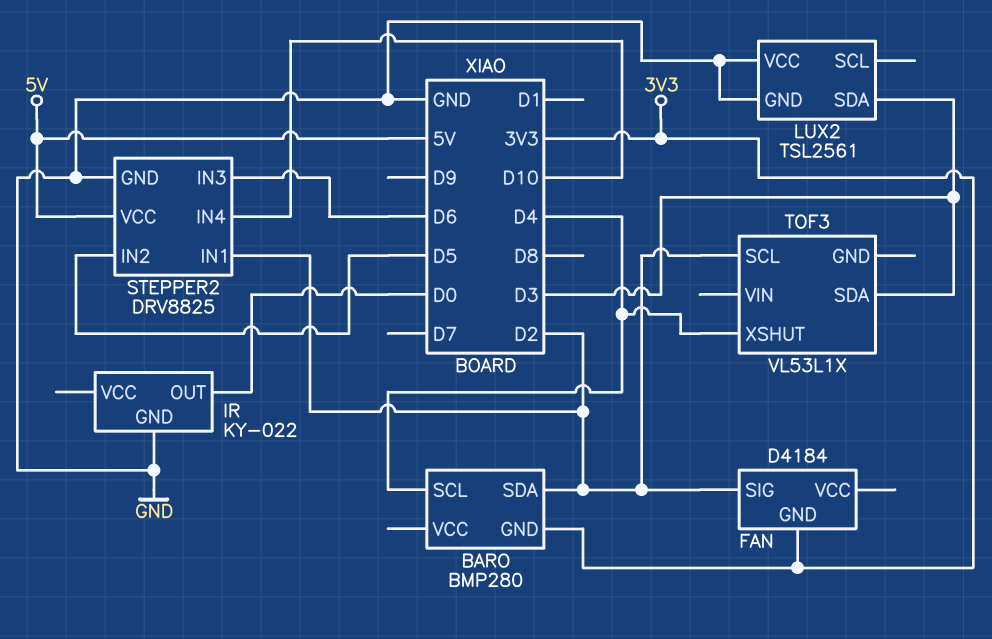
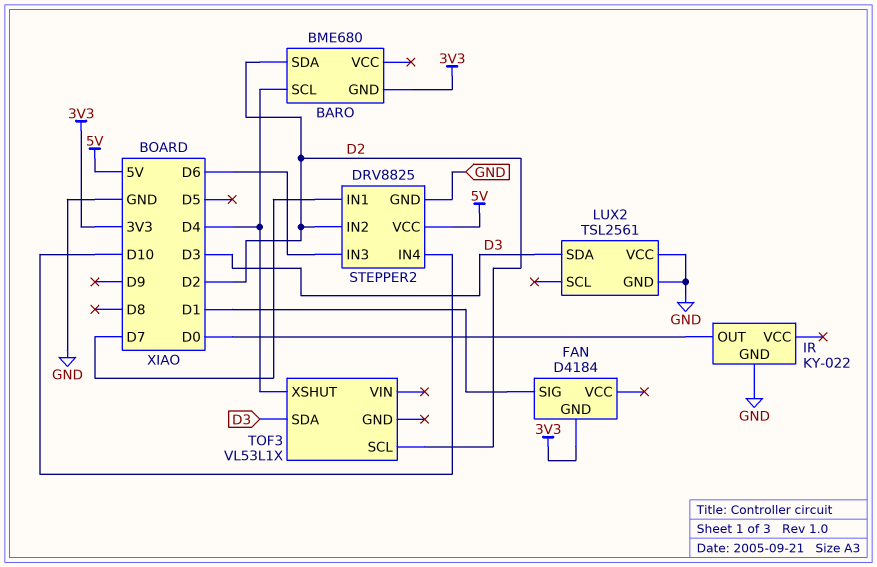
BARO: BMP280 -> BME680
FAN pin SIG: D2 -> D1
STEPPER2 pin IN1: D2 -> D7
STEPPER2 pin IN2: D5 -> D2

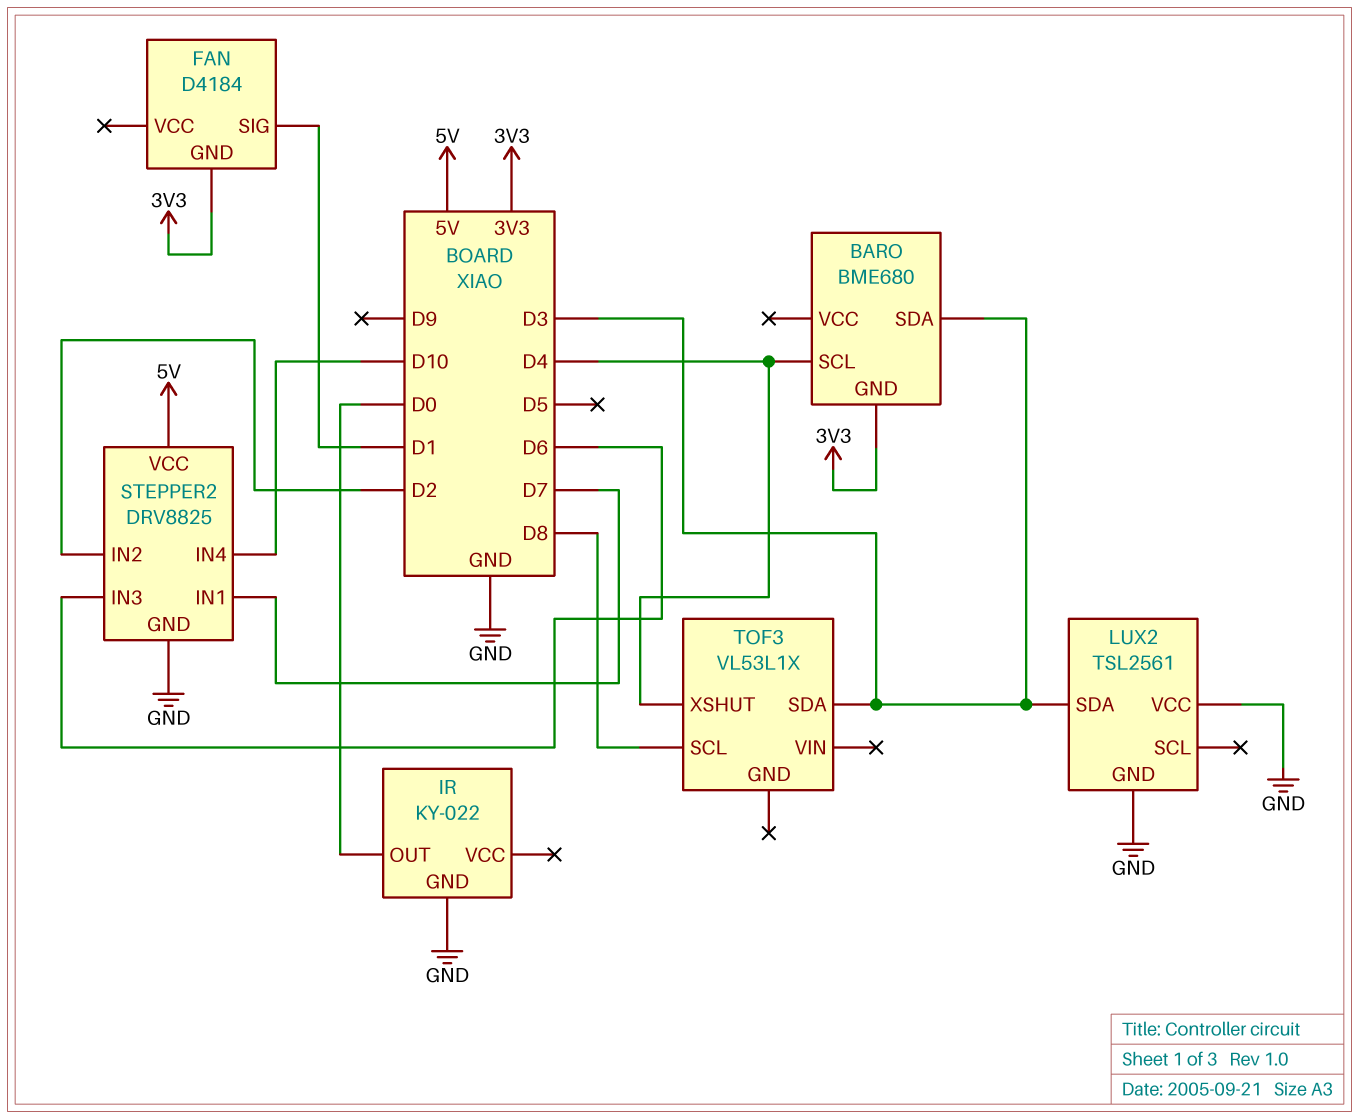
BARO pin SDA: D2 -> D3
TOF3 pin SCL: D2 -> D8

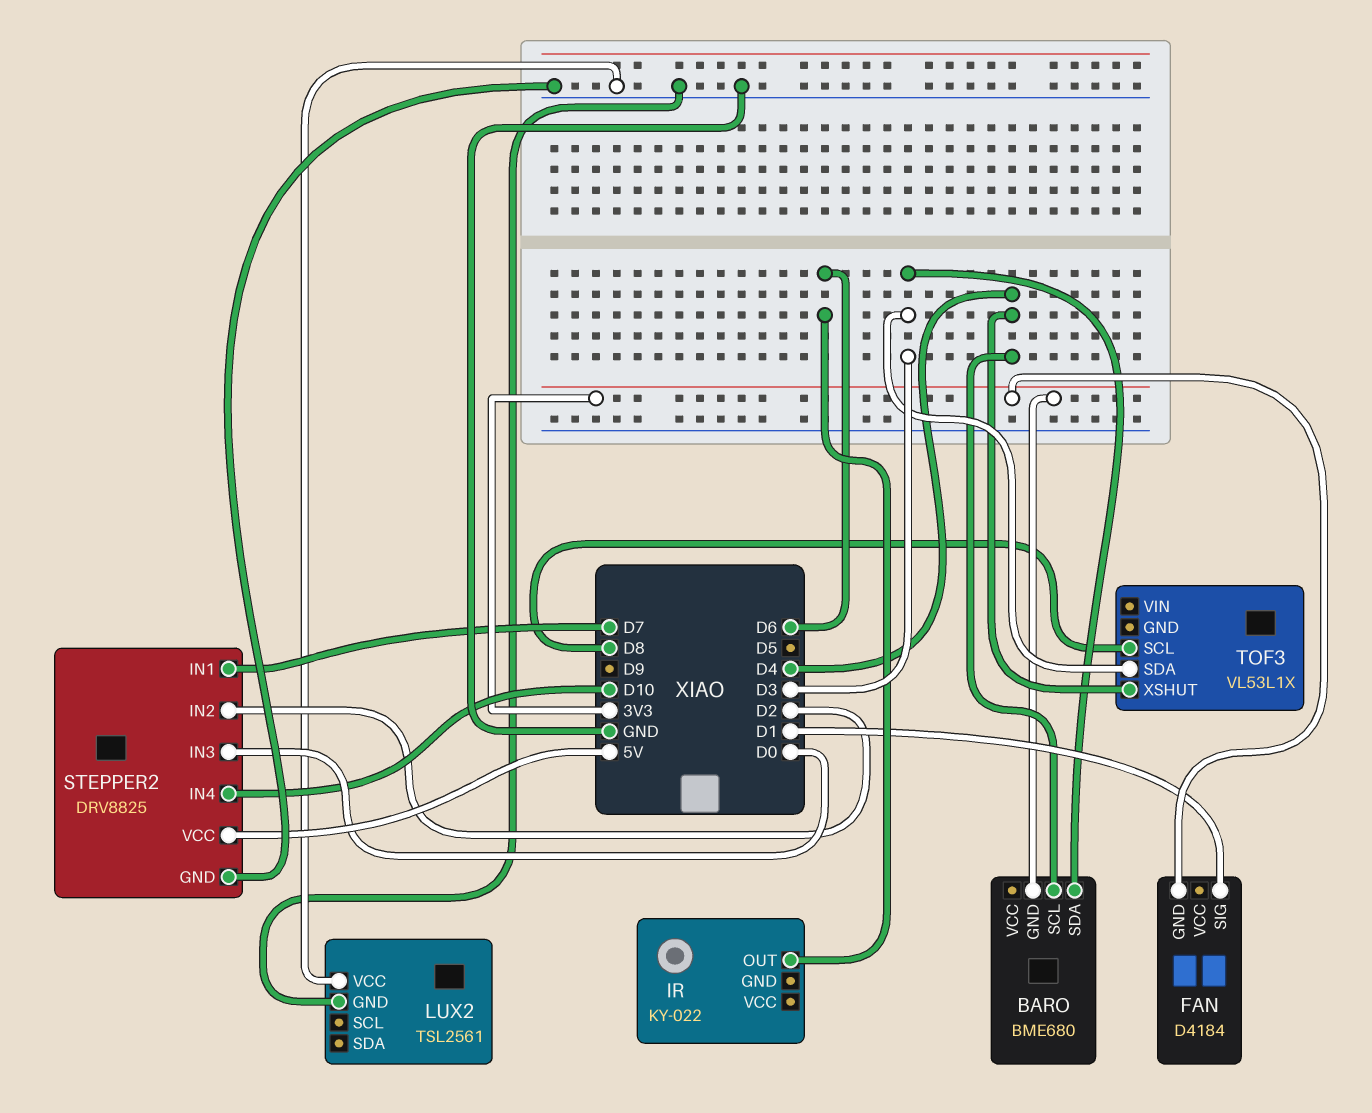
IR pin GND: GND -> none
IR pin OUT: D0 -> D6
LUX2 pin SDA: D3 -> none
STEPPER2 pin IN3: D6 -> D0

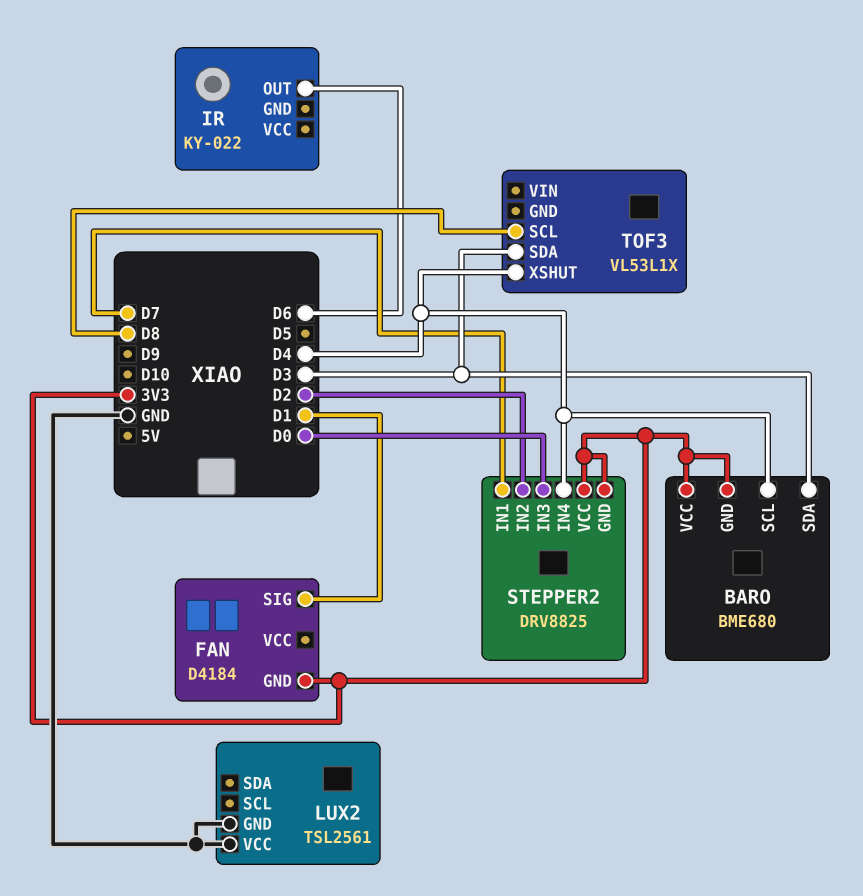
BARO pin VCC: none -> 3V3
STEPPER2 pin GND: GND -> 3V3
STEPPER2 pin IN4: D10 -> D4
STEPPER2 pin VCC: 5V -> 3V3

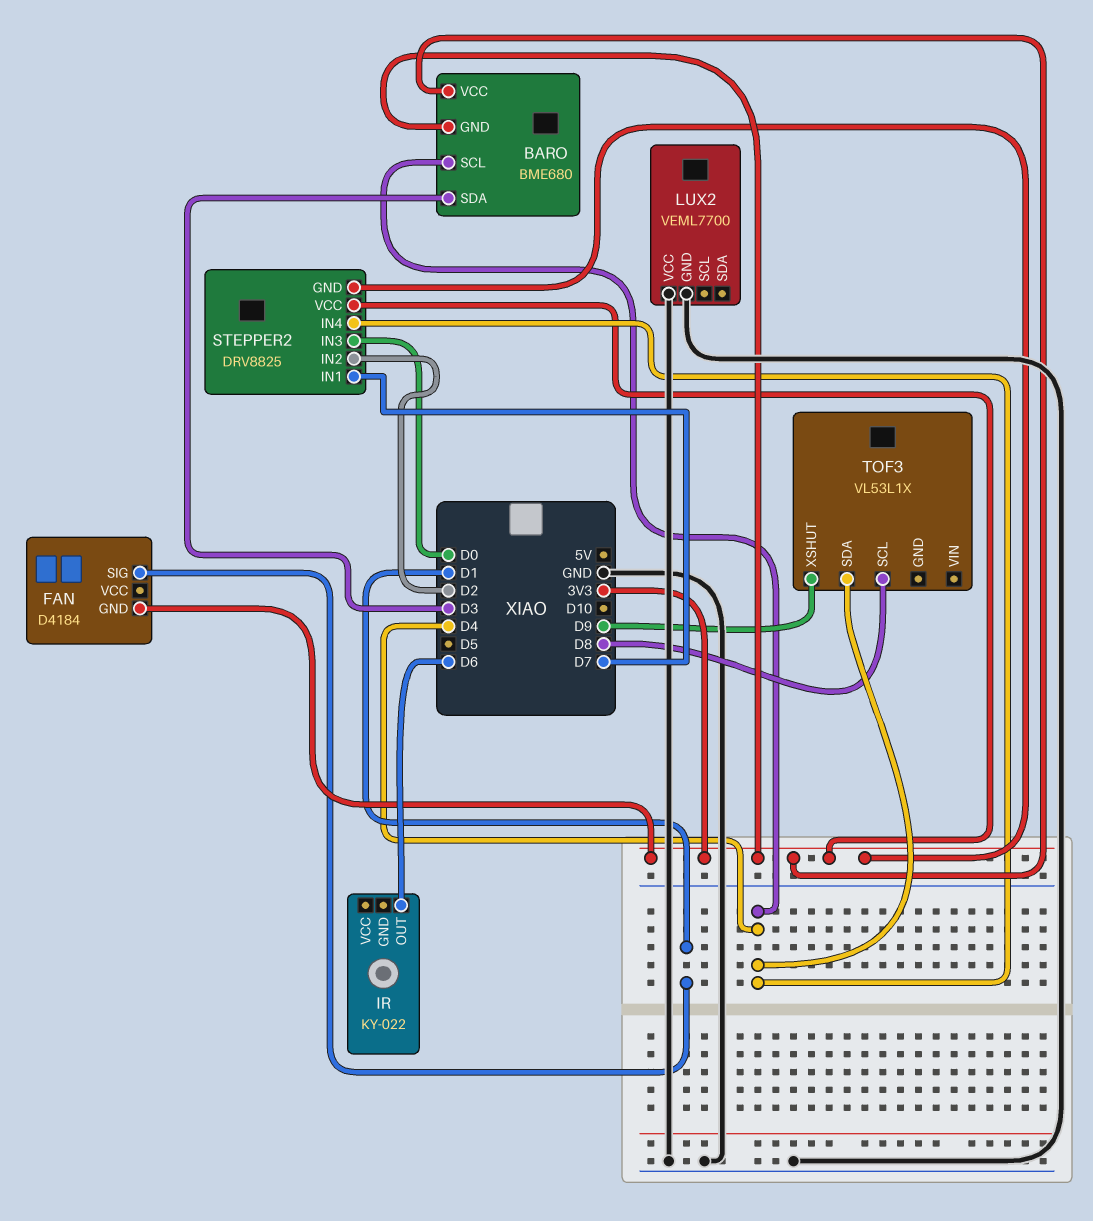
LUX2: TSL2561 -> VEML7700
TOF3 pin SDA: D3 -> D4
TOF3 pin XSHUT: D4 -> D9

